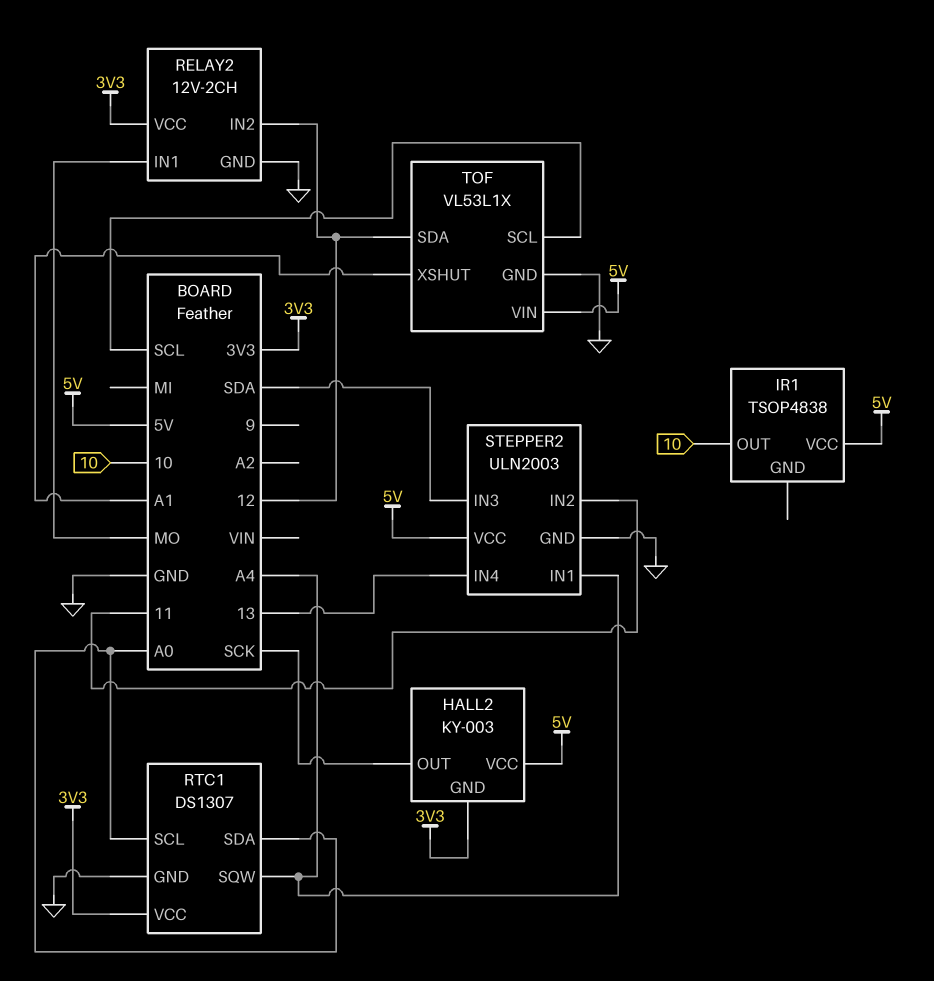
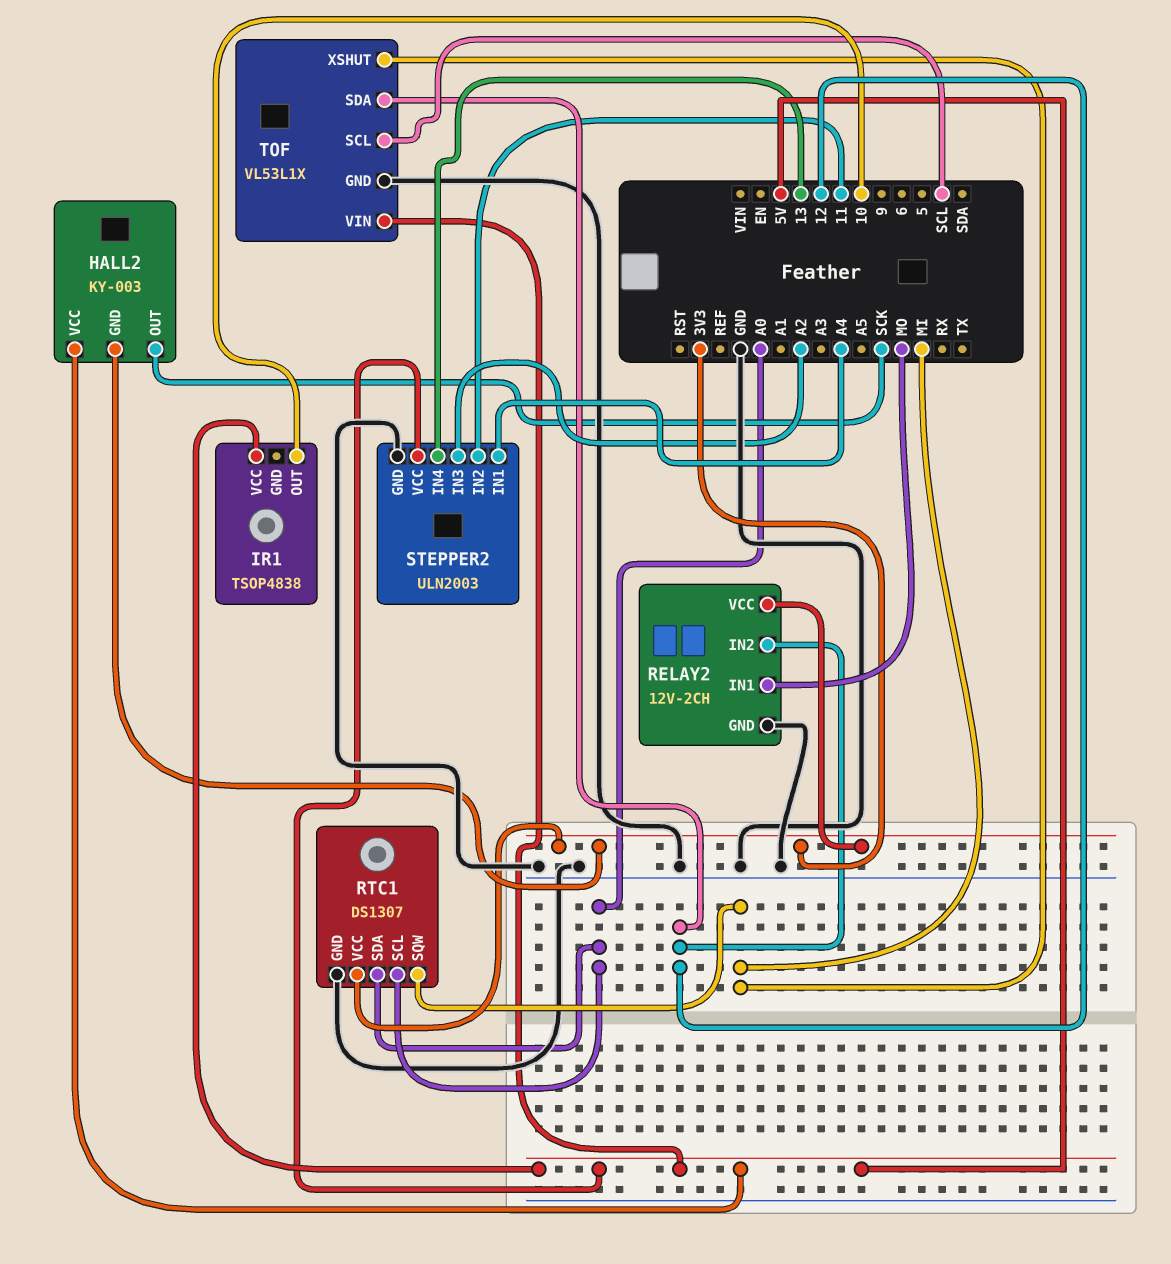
RTC1 pin SQW: A4 -> MI
STEPPER2 pin IN3: SDA -> A2
TOF pin XSHUT: A1 -> MI

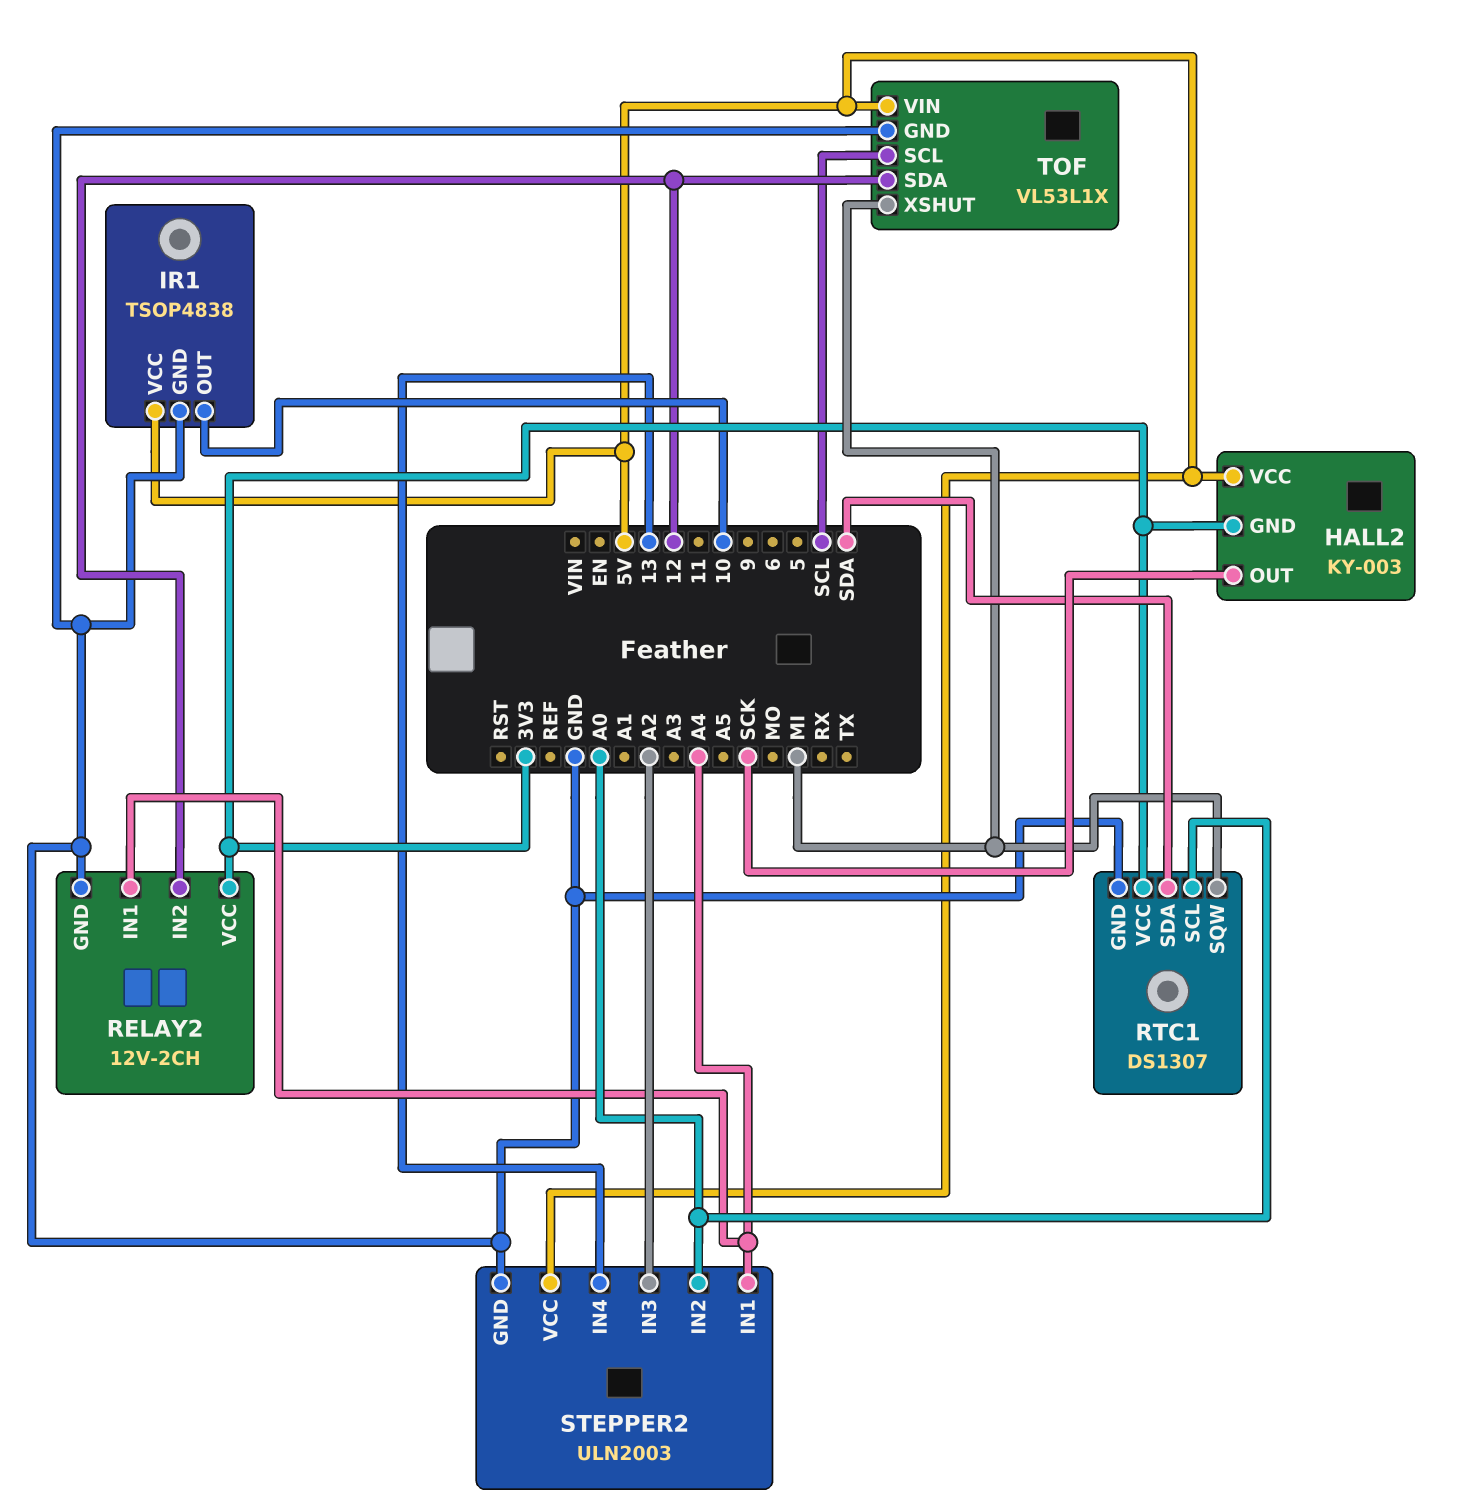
IR1 pin GND: none -> GND
RELAY2 pin IN1: MO -> A4
RTC1 pin SDA: A0 -> SDA
STEPPER2 pin IN2: 11 -> A0

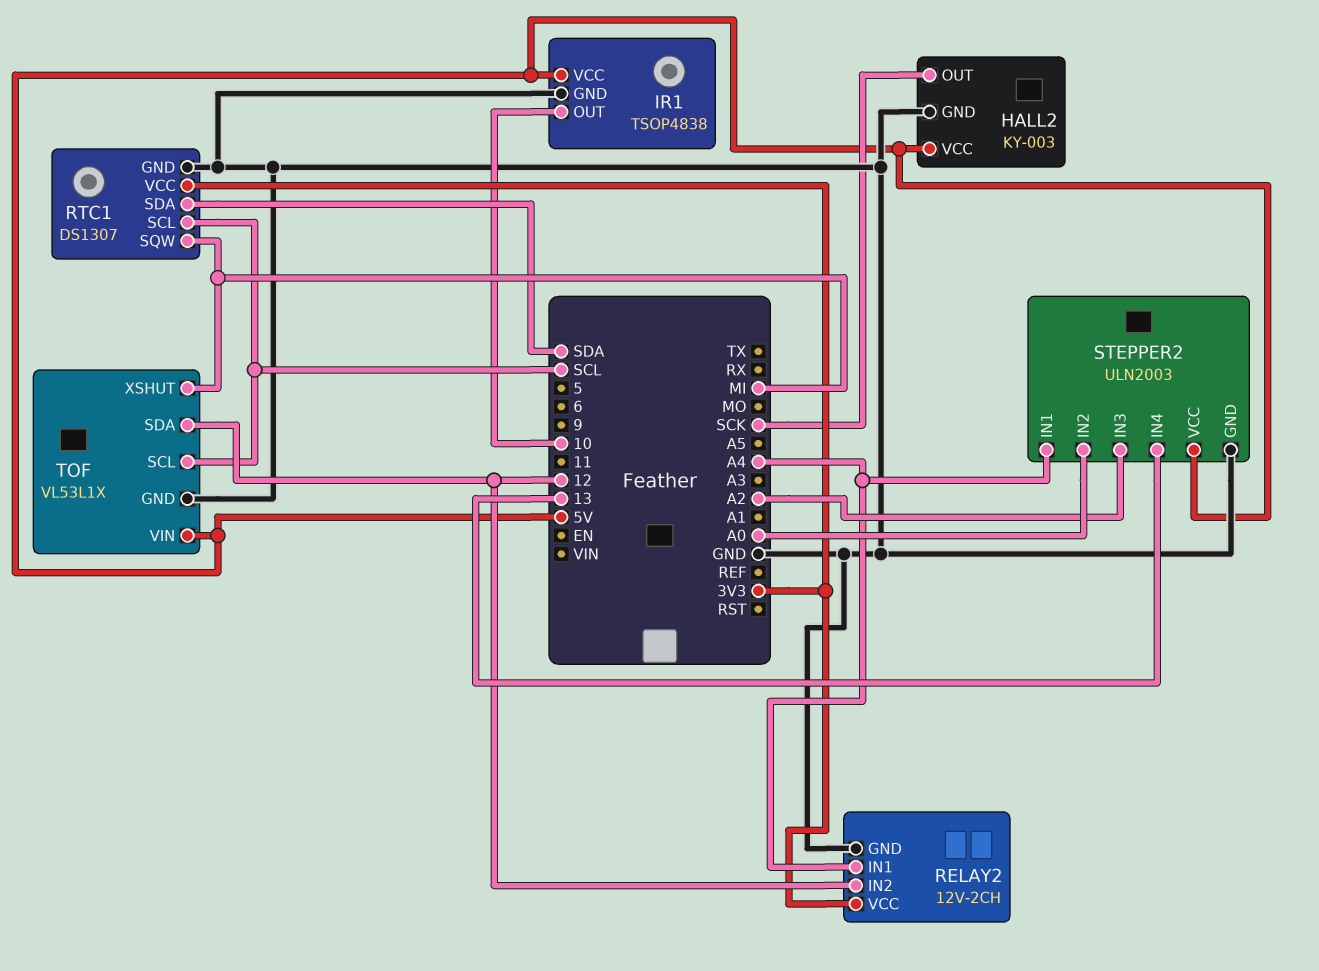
HALL2 pin GND: 3V3 -> GND
RTC1 pin SCL: A0 -> SCL

